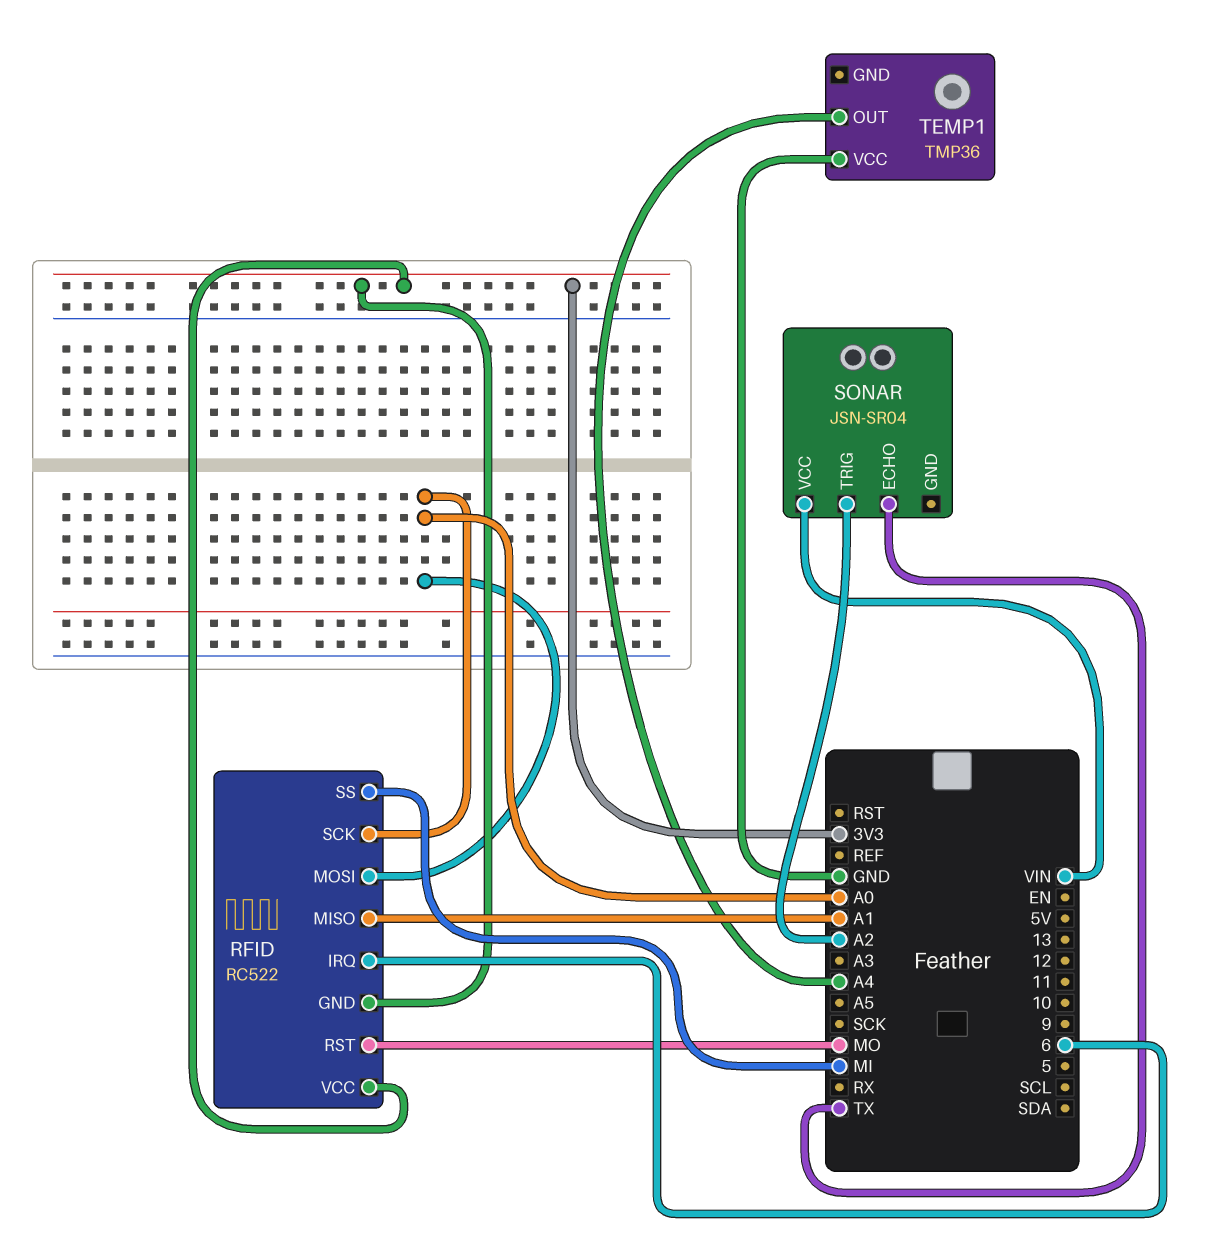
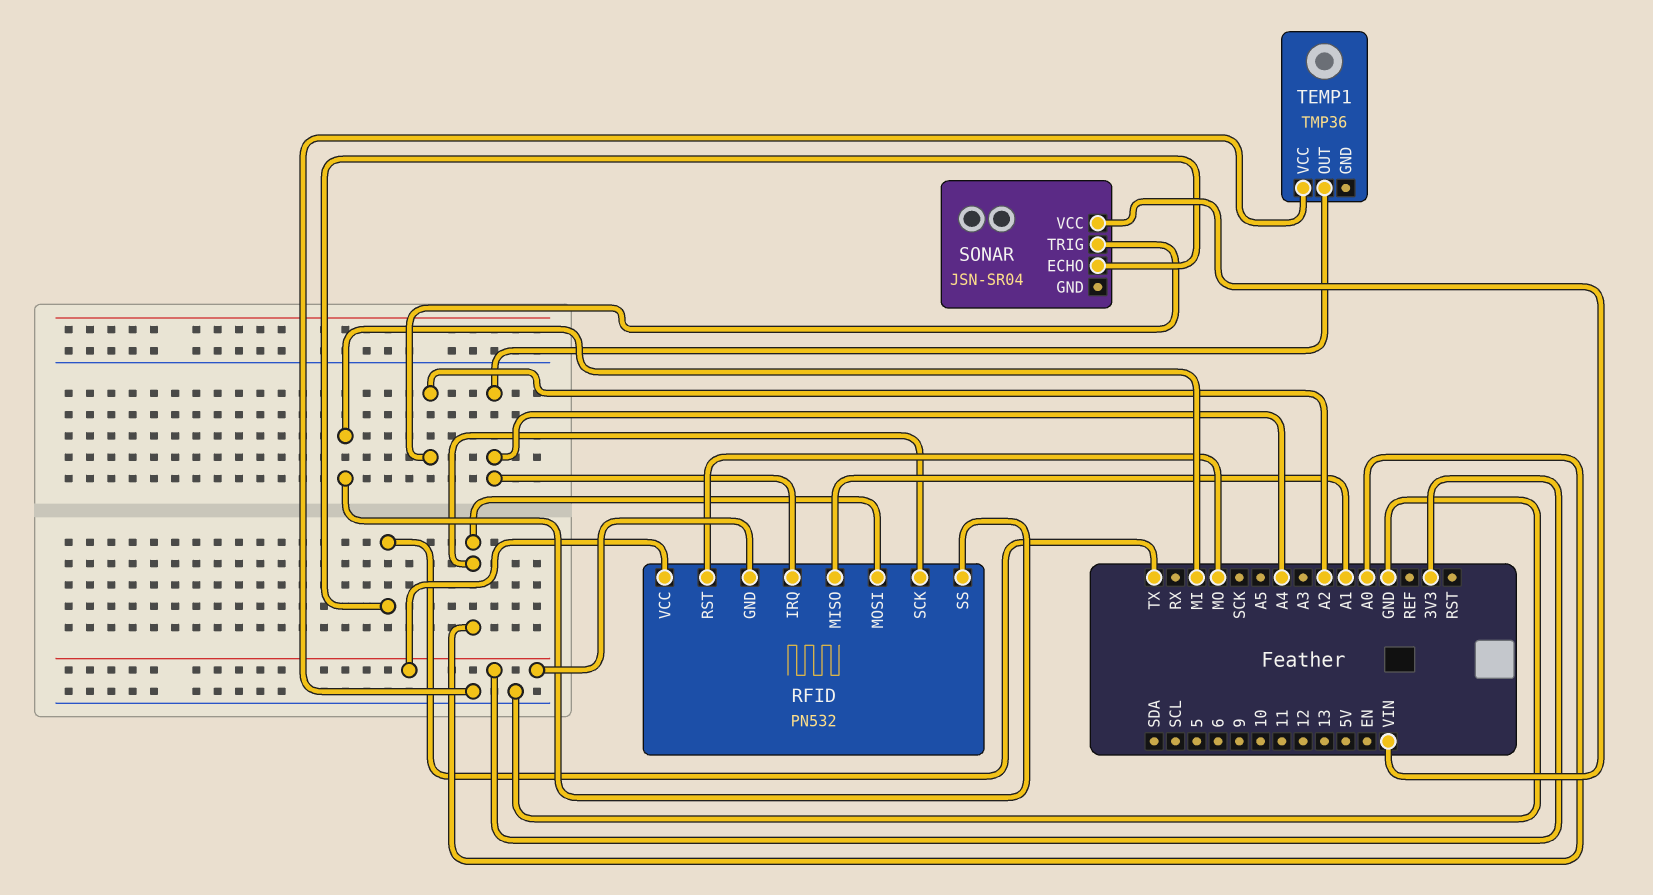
RFID: RC522 -> PN532
RFID pin IRQ: 6 -> A4

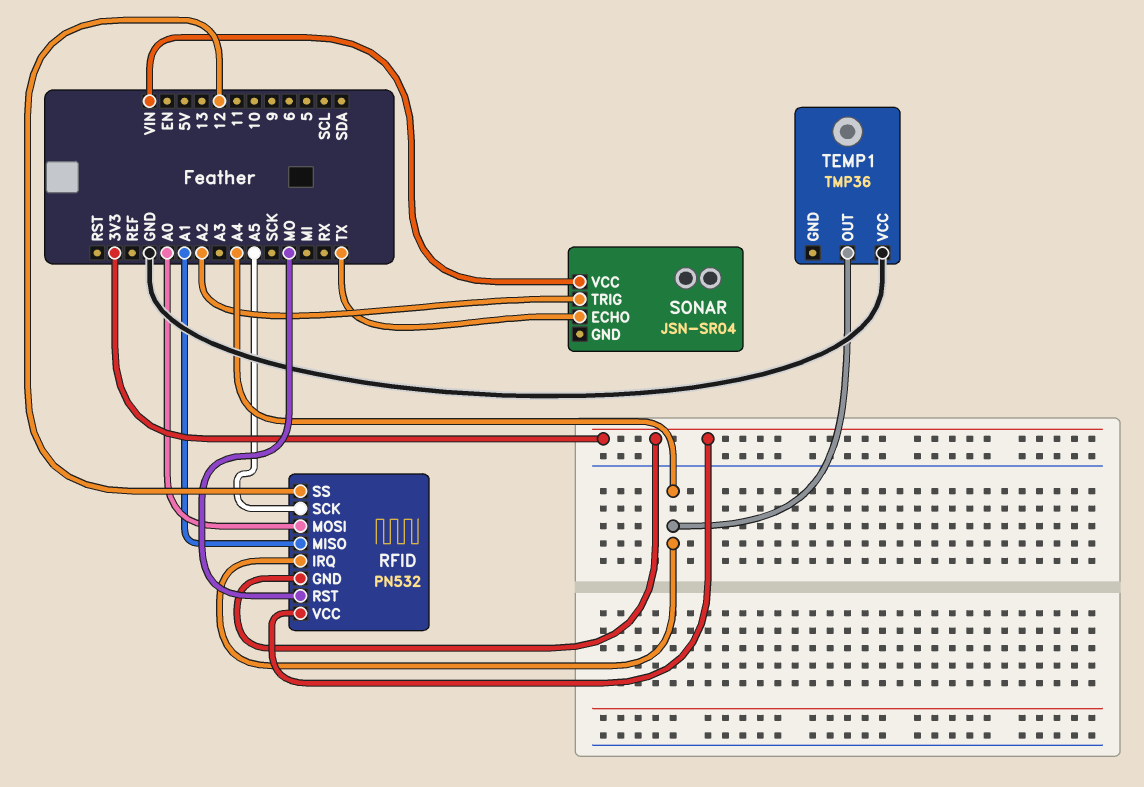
RFID pin SCK: A0 -> A5
RFID pin SS: MI -> 12

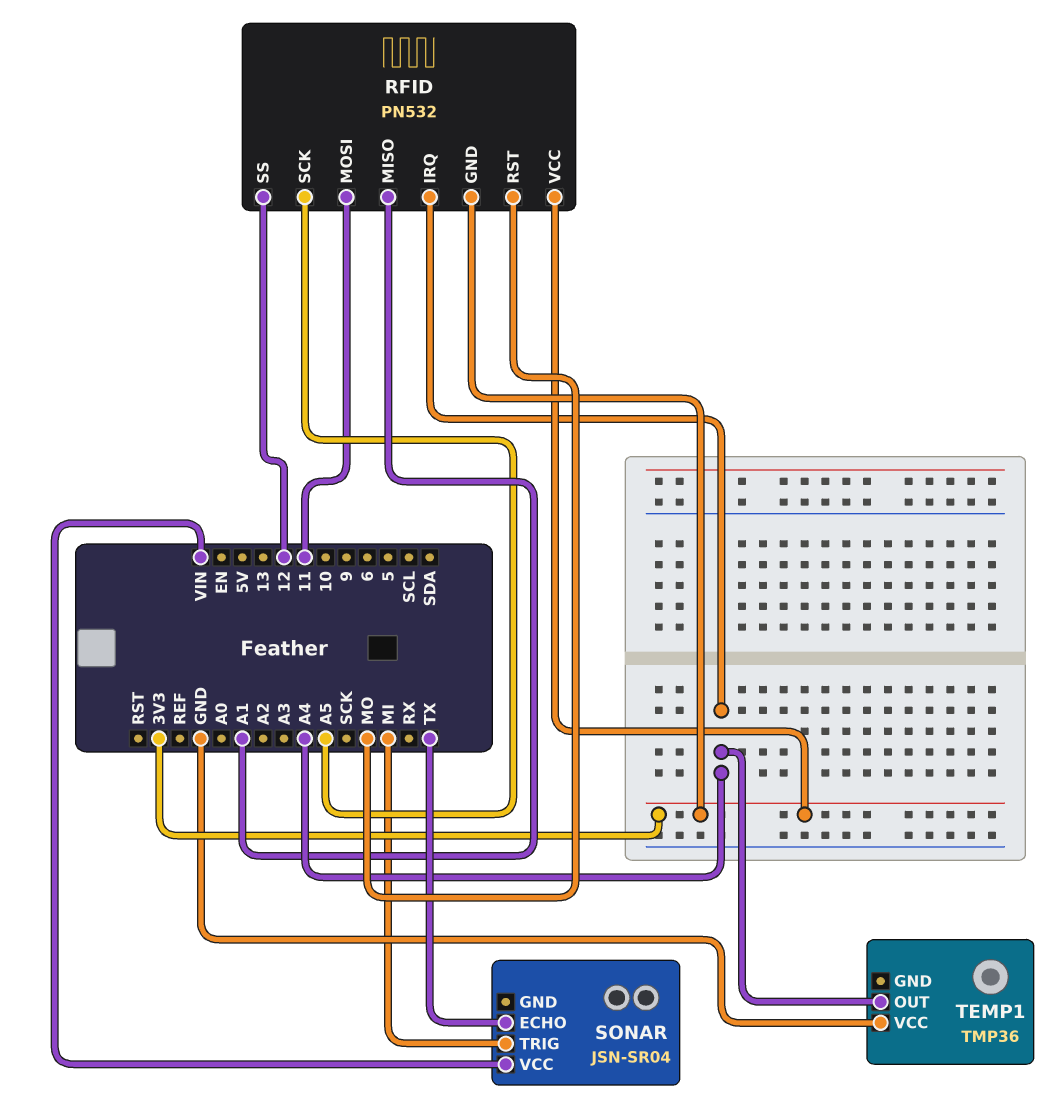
RFID pin MOSI: A0 -> 11
SONAR pin TRIG: A2 -> MI

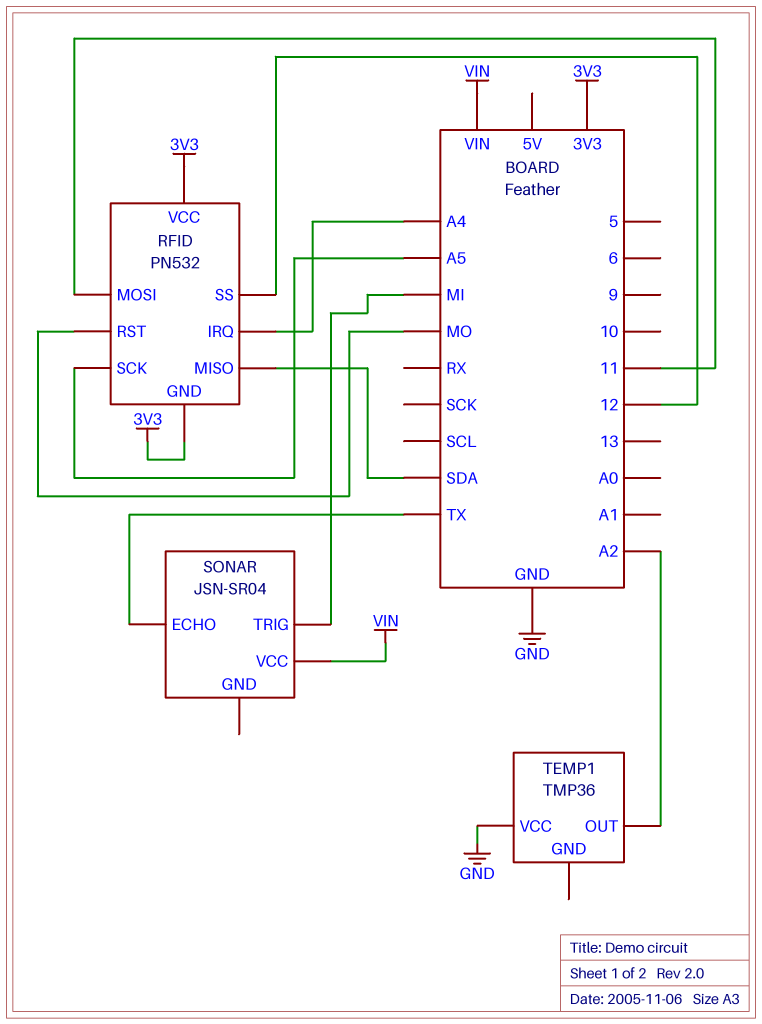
RFID pin MISO: A1 -> SDA
TEMP1 pin OUT: A4 -> A2

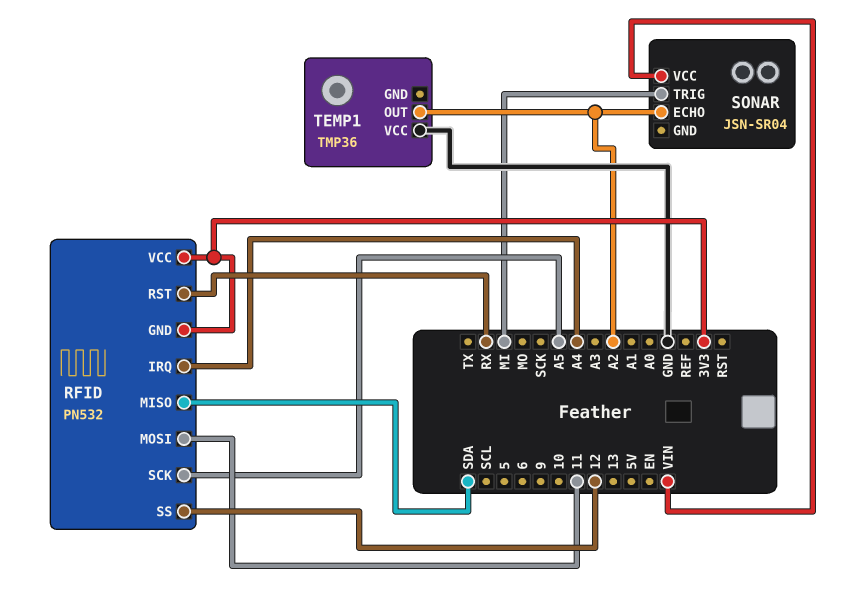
RFID pin RST: MO -> RX
SONAR pin ECHO: TX -> A2

